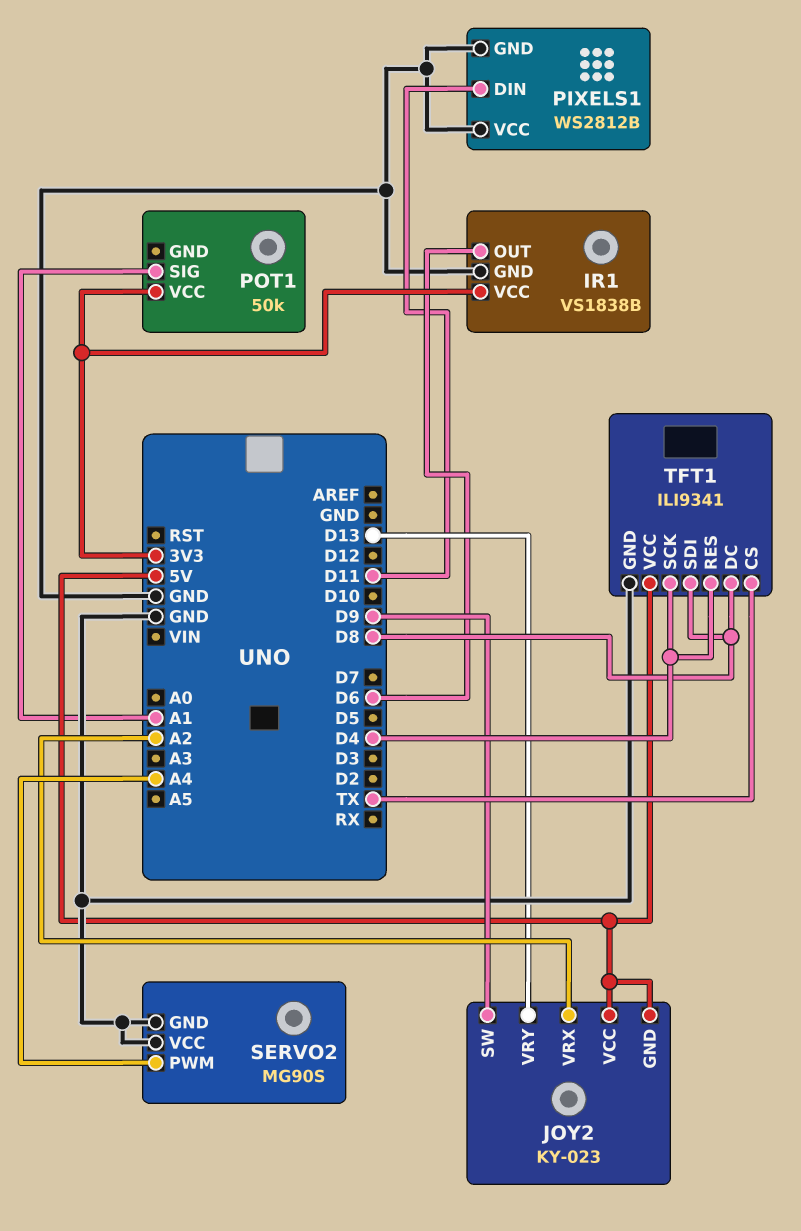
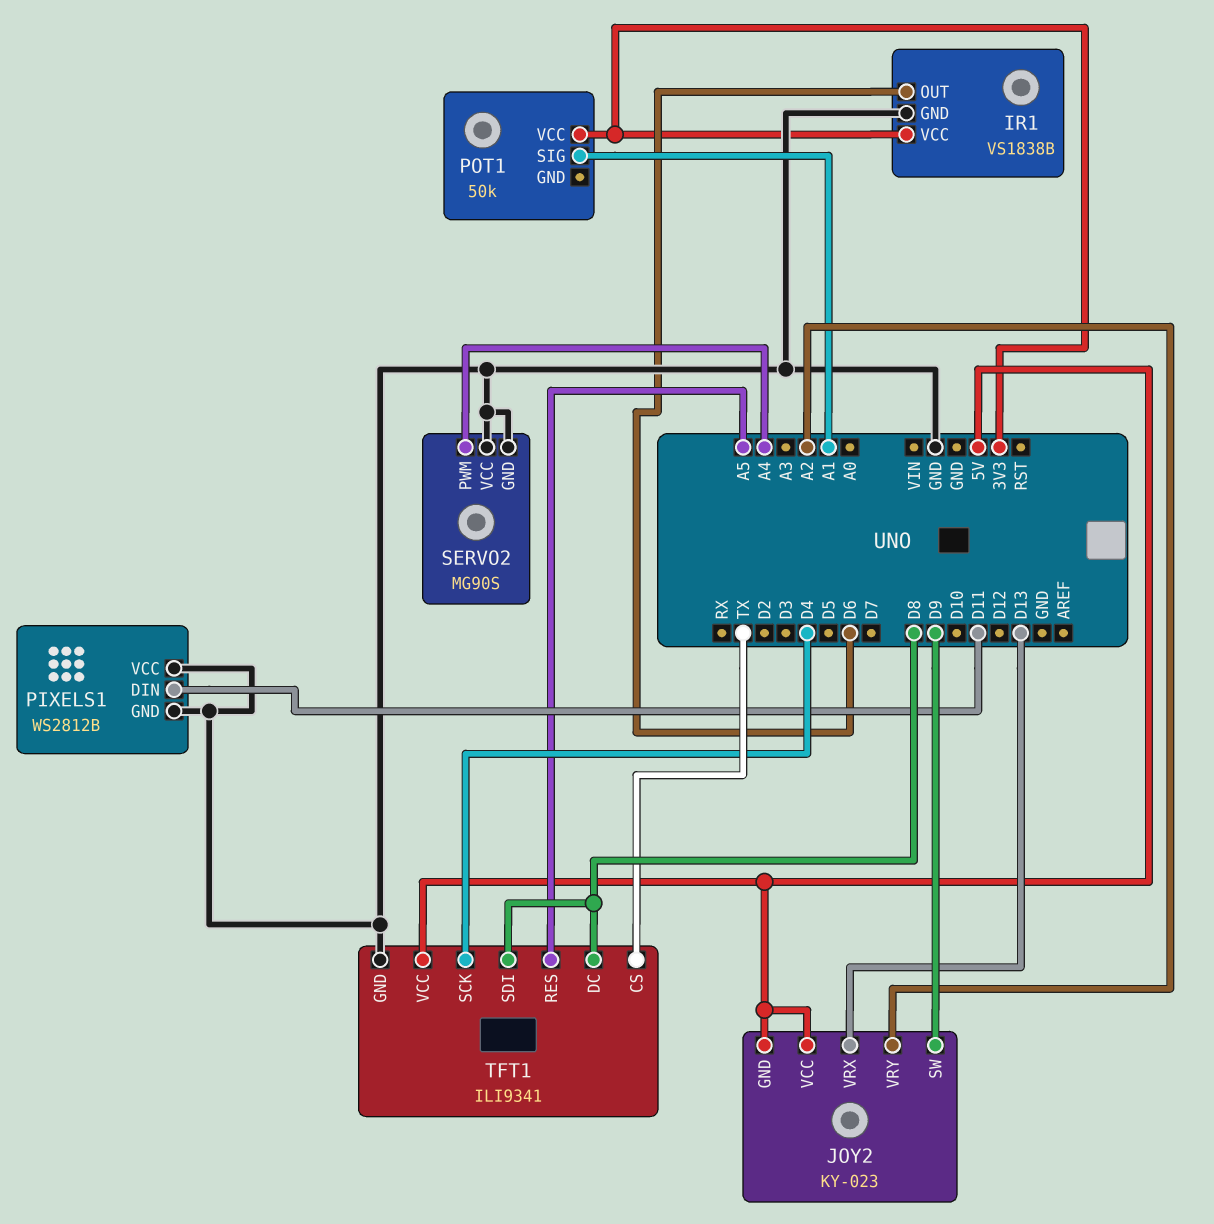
JOY2 pin VRX: A2 -> D13
JOY2 pin VRY: D13 -> A2
TFT1 pin RES: D4 -> A5

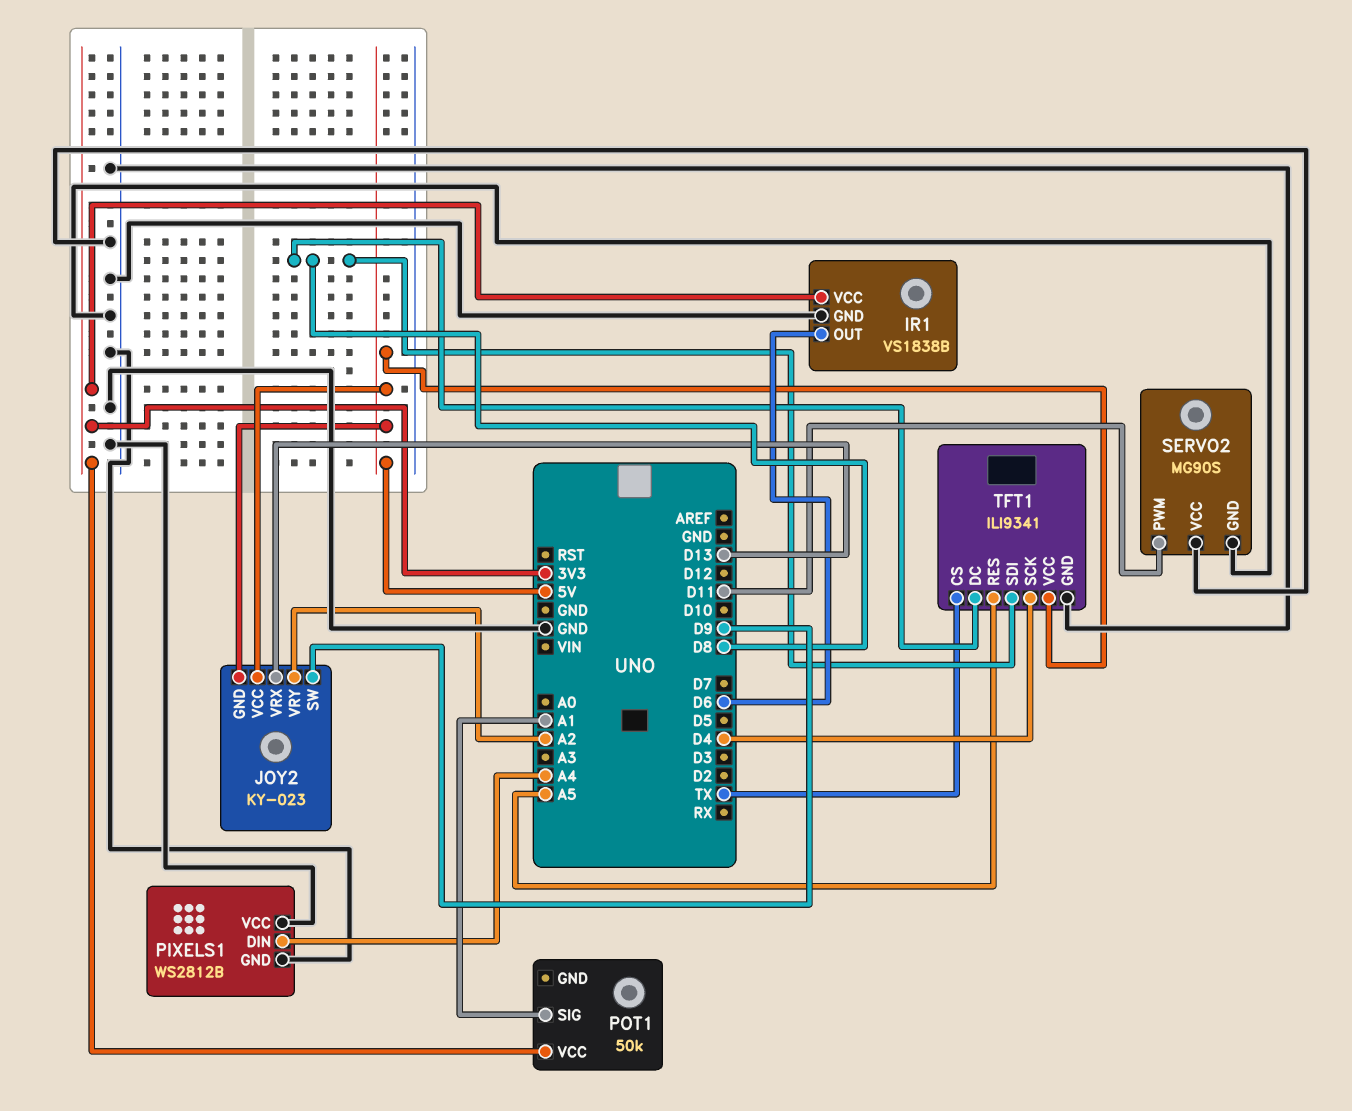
PIXELS1 pin DIN: D11 -> A4
SERVO2 pin PWM: A4 -> D11

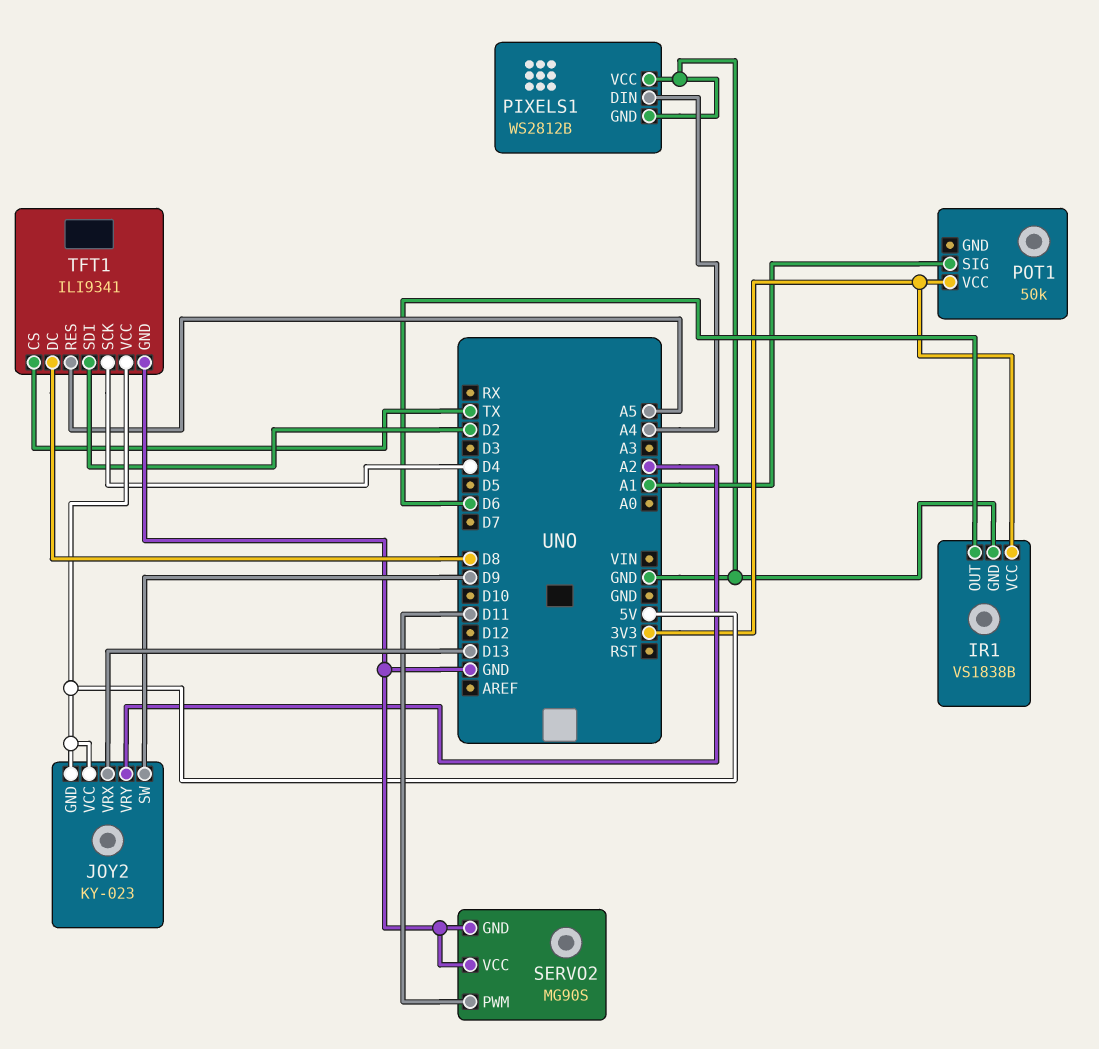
TFT1 pin SDI: D8 -> D2

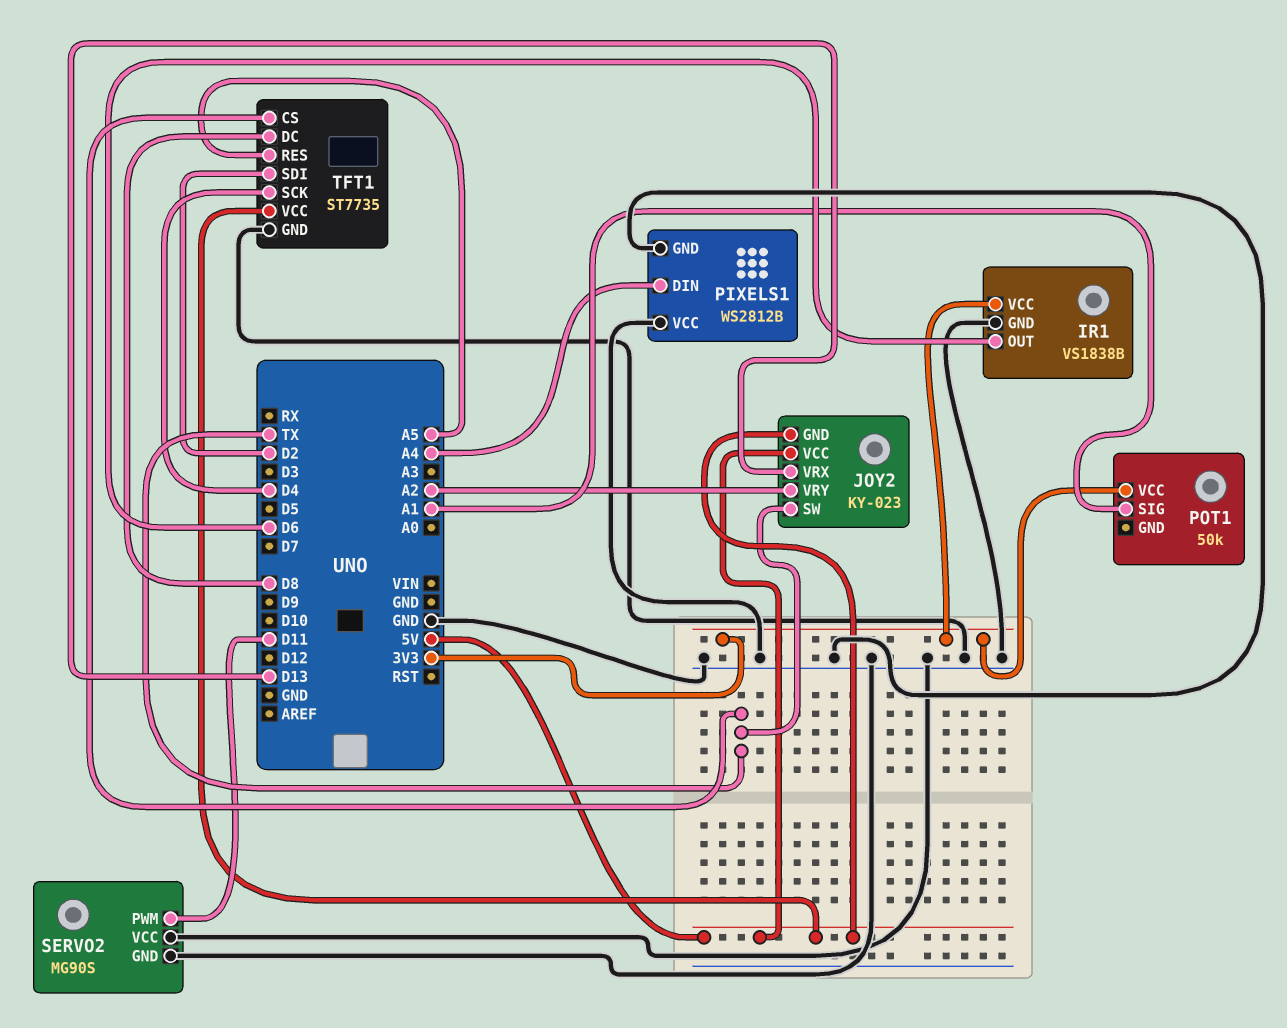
JOY2 pin SW: D9 -> TX
TFT1: ILI9341 -> ST7735

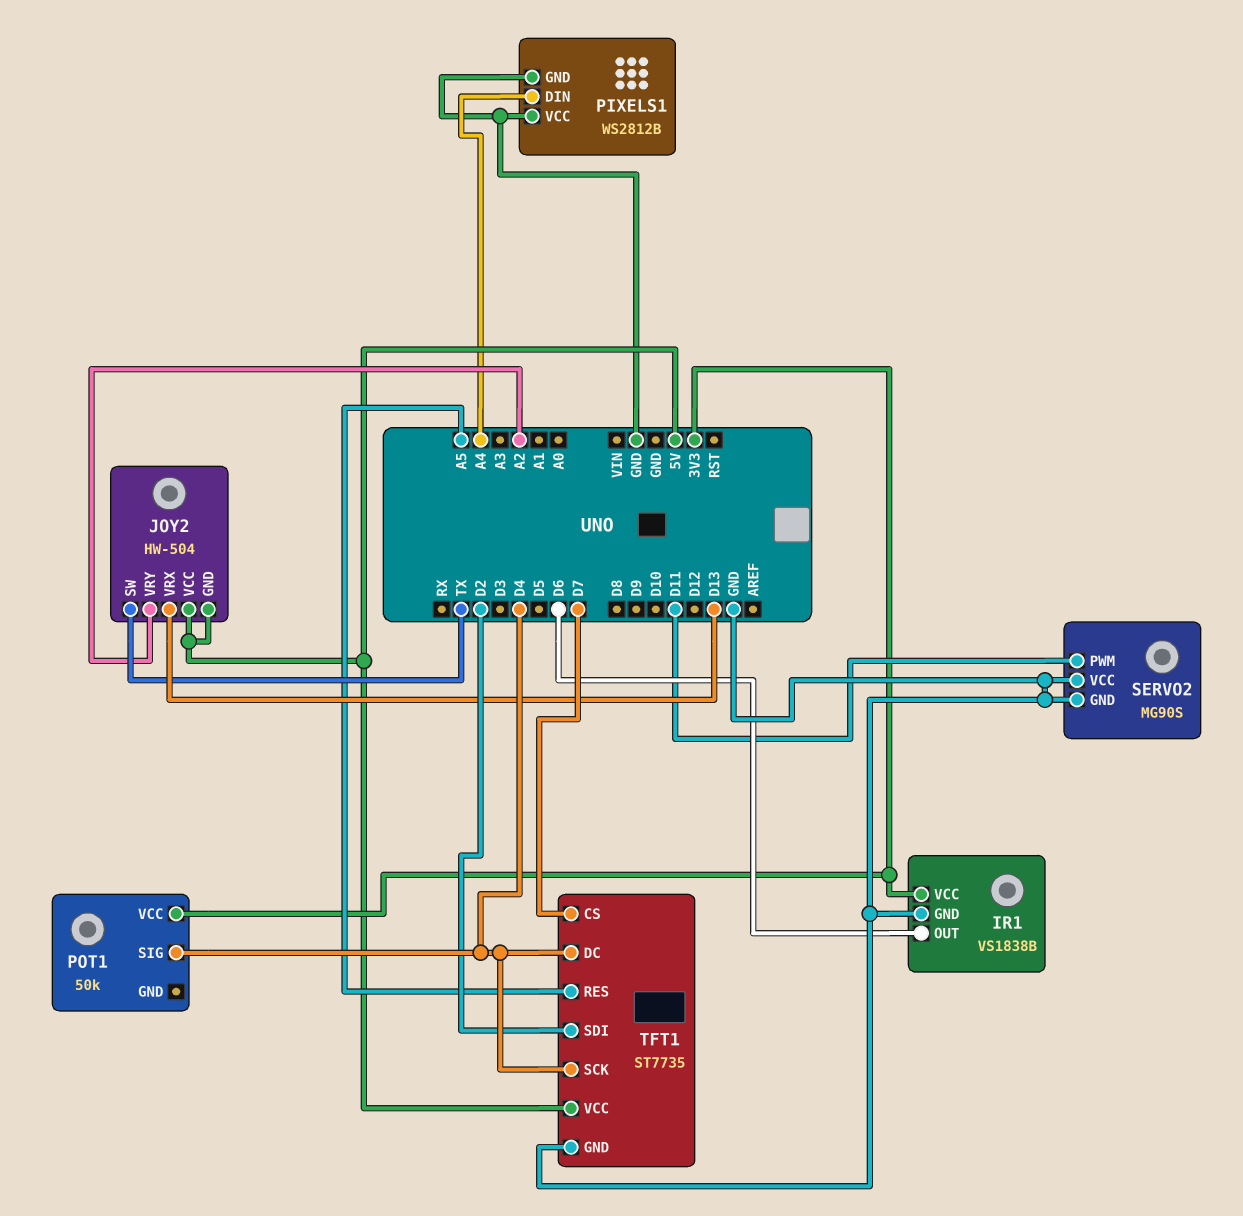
JOY2: KY-023 -> HW-504
POT1 pin SIG: A1 -> D4
TFT1 pin CS: TX -> D7
TFT1 pin DC: D8 -> D4

